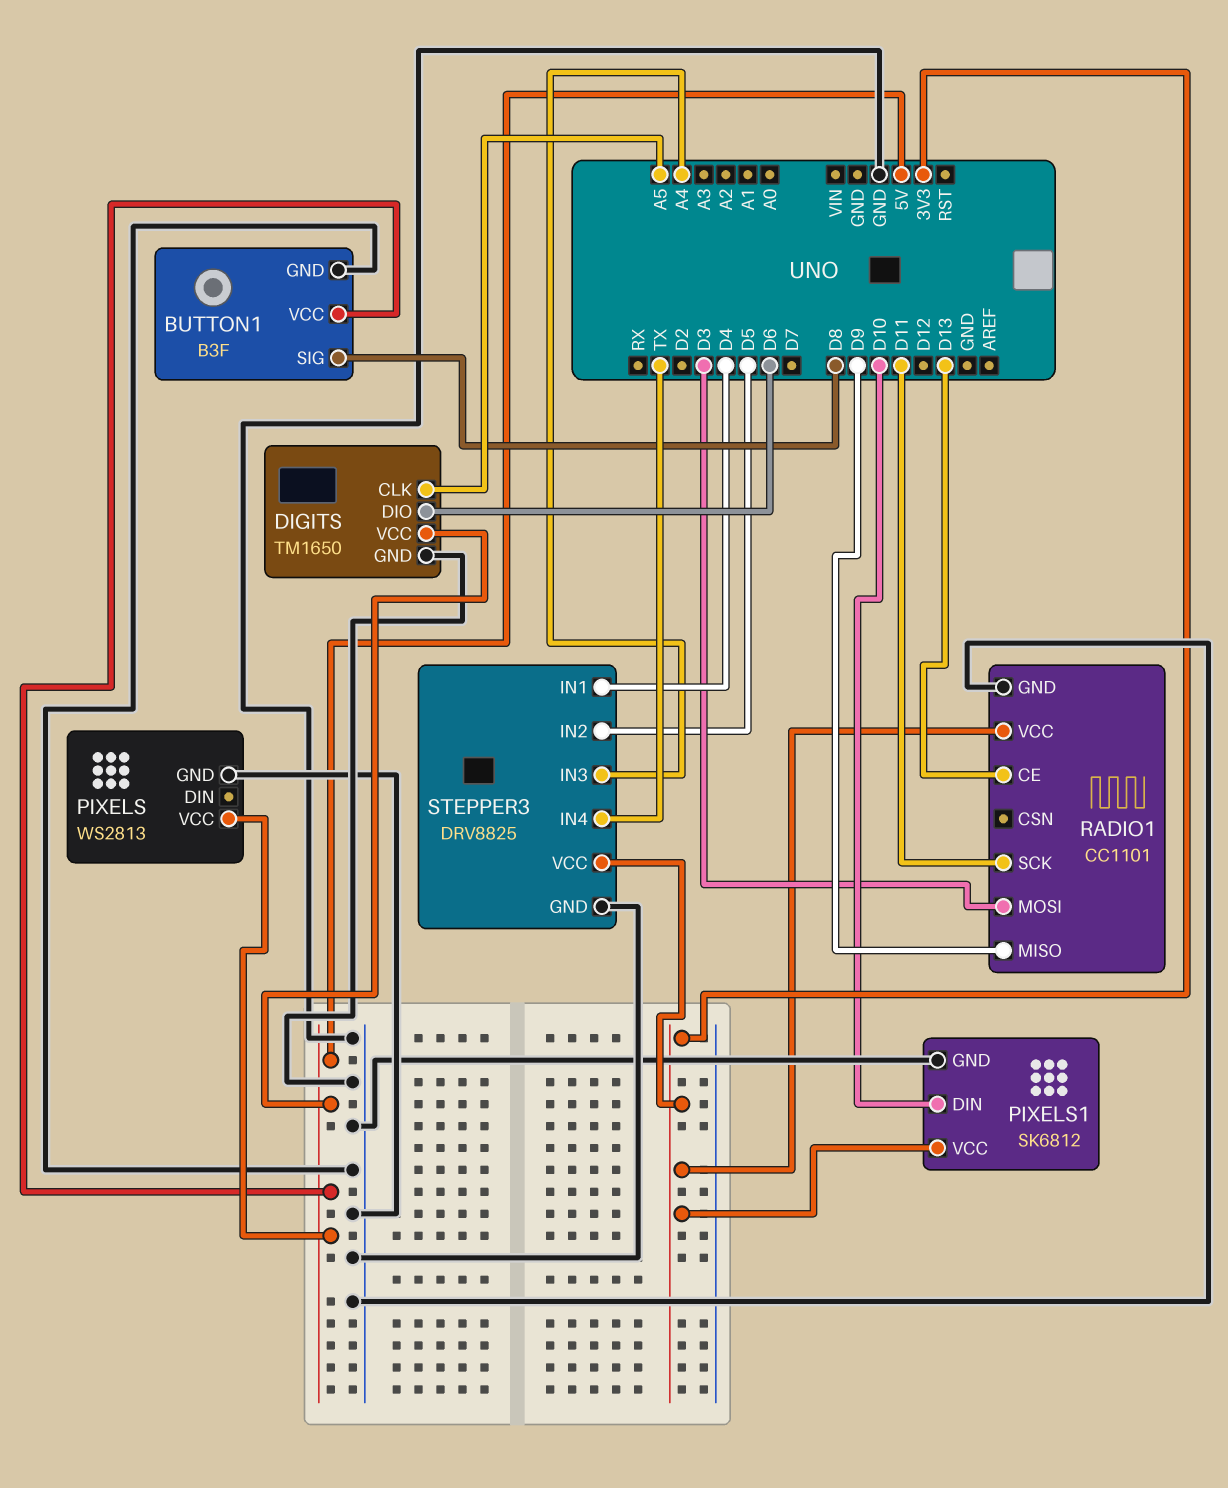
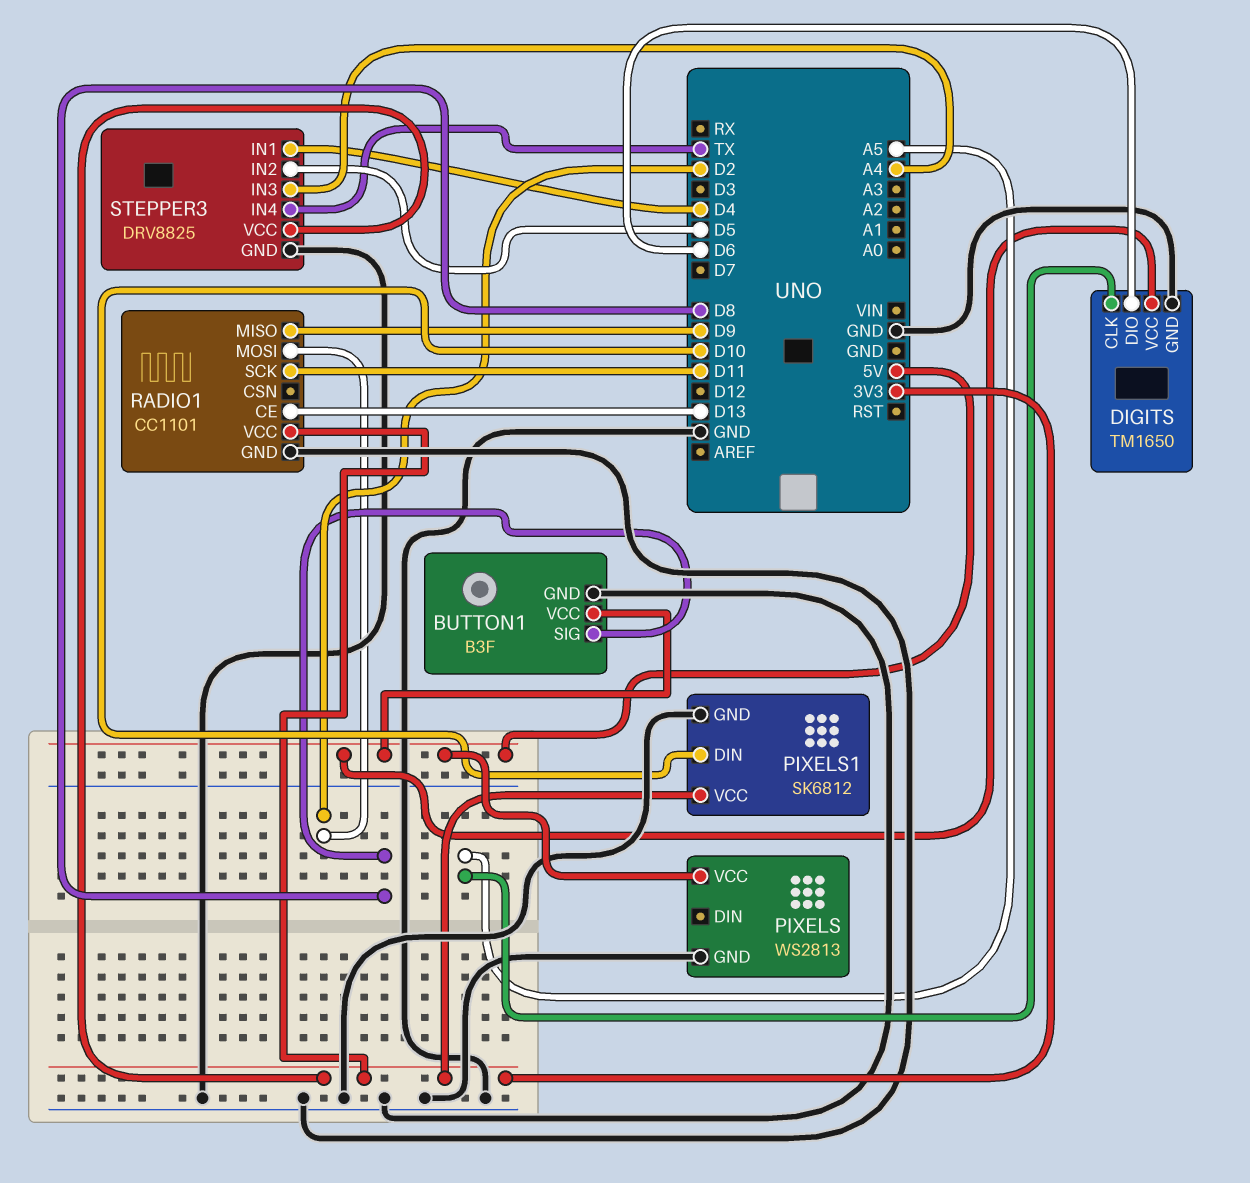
RADIO1 pin MOSI: D3 -> D2

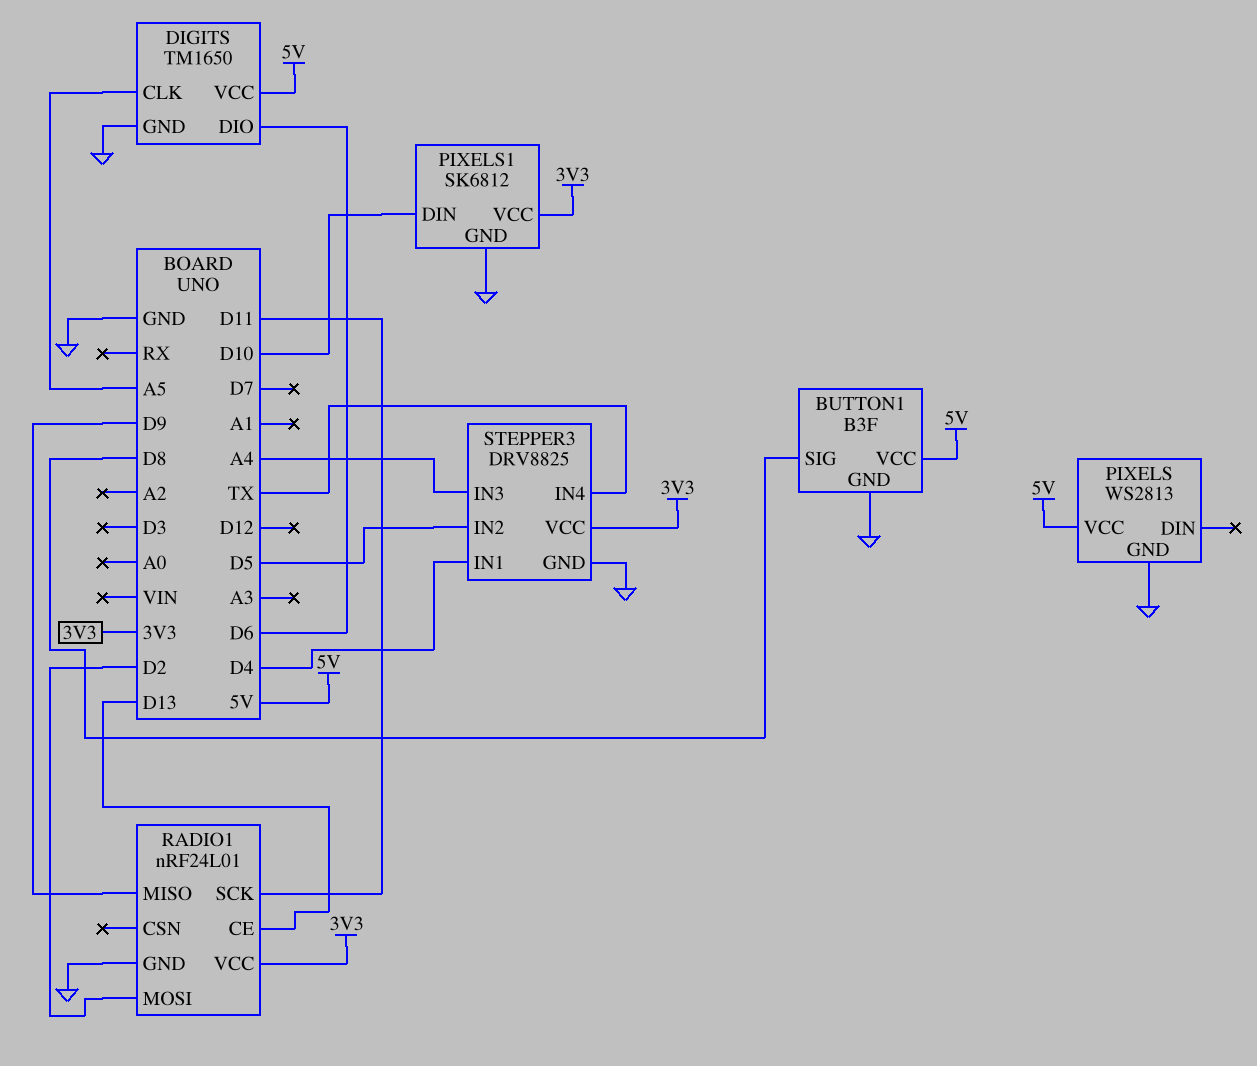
RADIO1: CC1101 -> nRF24L01

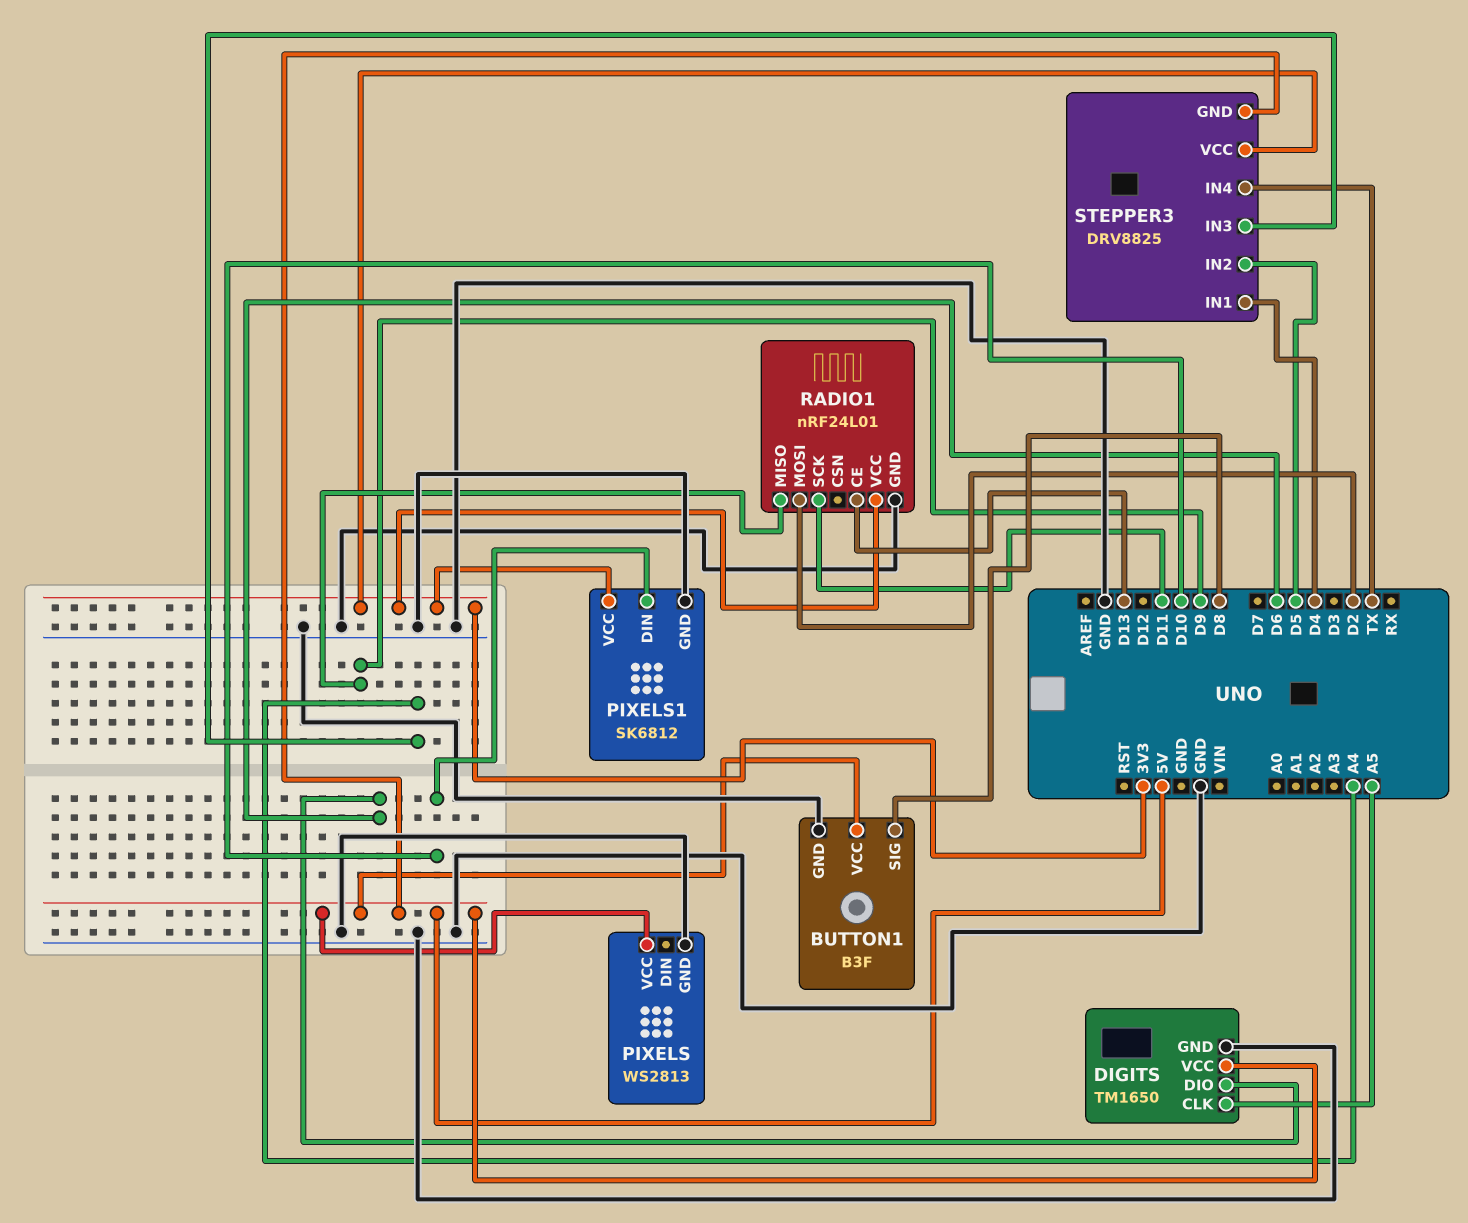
STEPPER3 pin GND: GND -> 5V

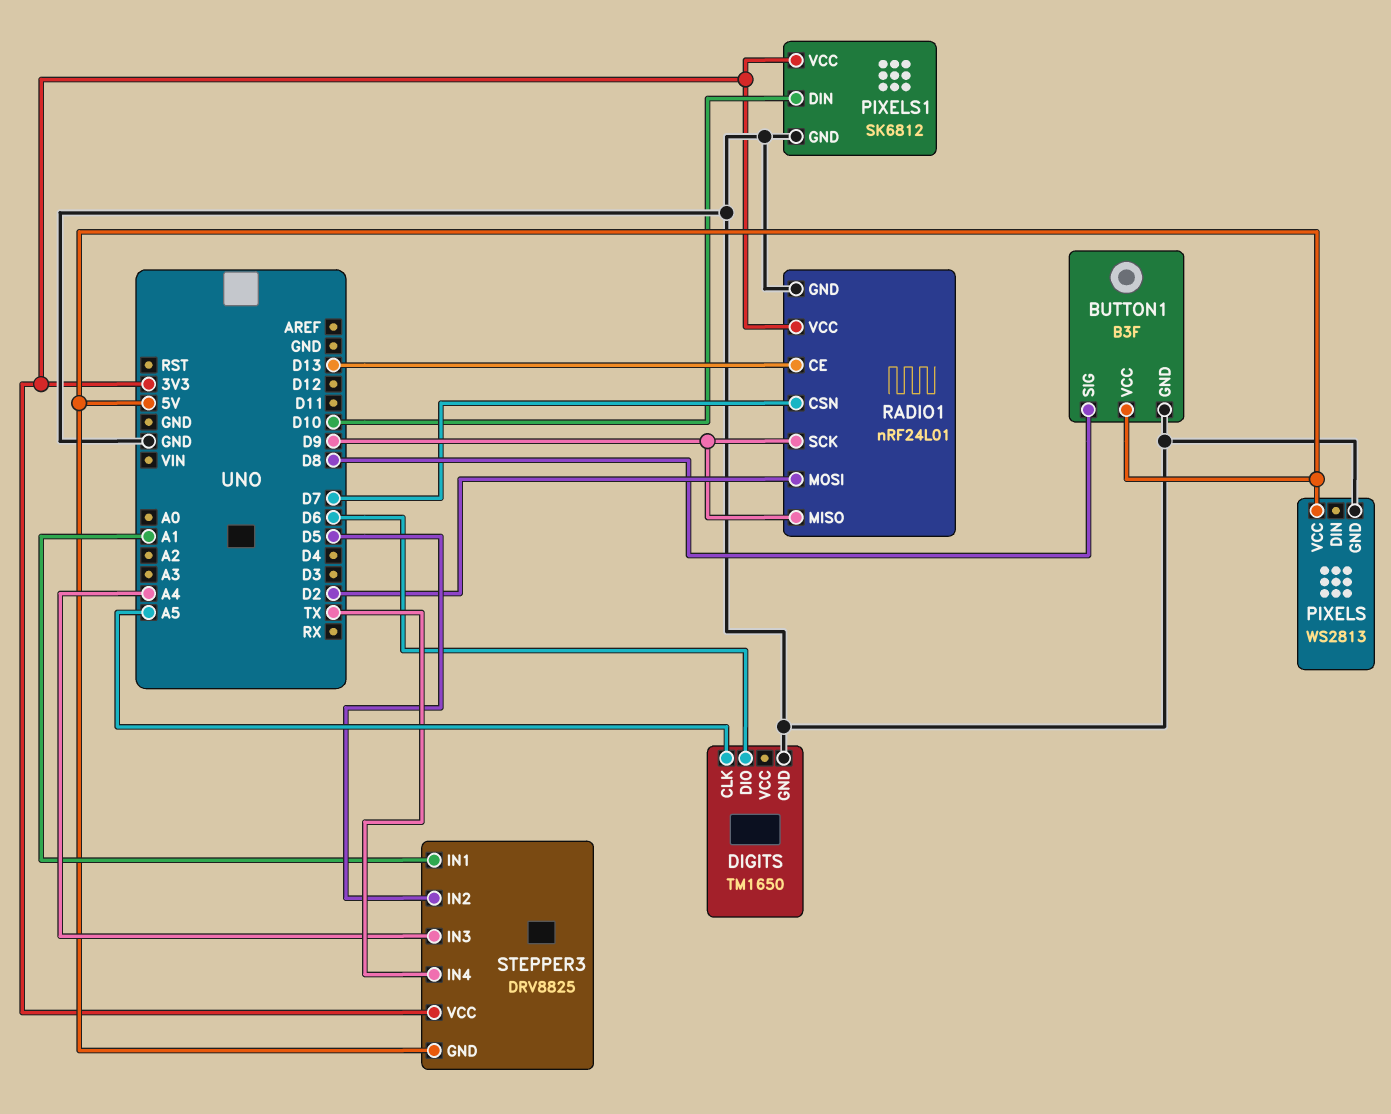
DIGITS pin VCC: 5V -> none
RADIO1 pin CSN: none -> D7
RADIO1 pin SCK: D11 -> D9
STEPPER3 pin IN1: D4 -> A1

